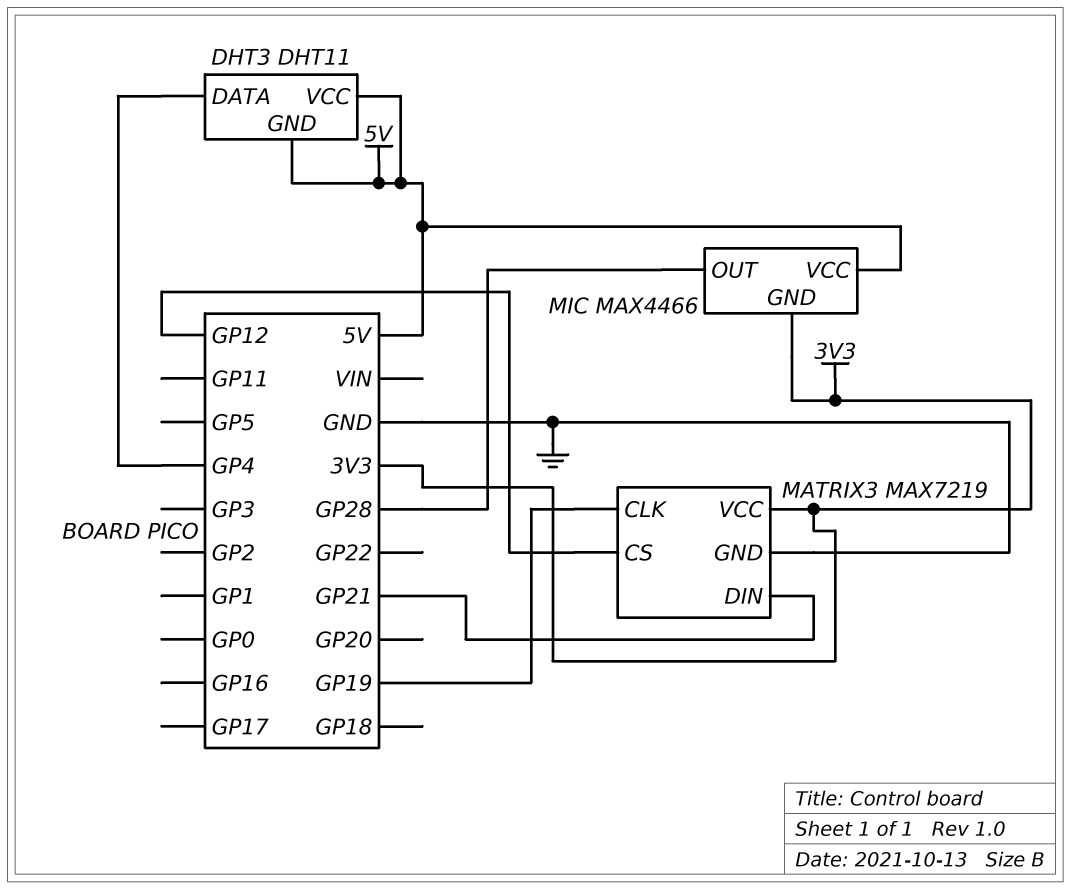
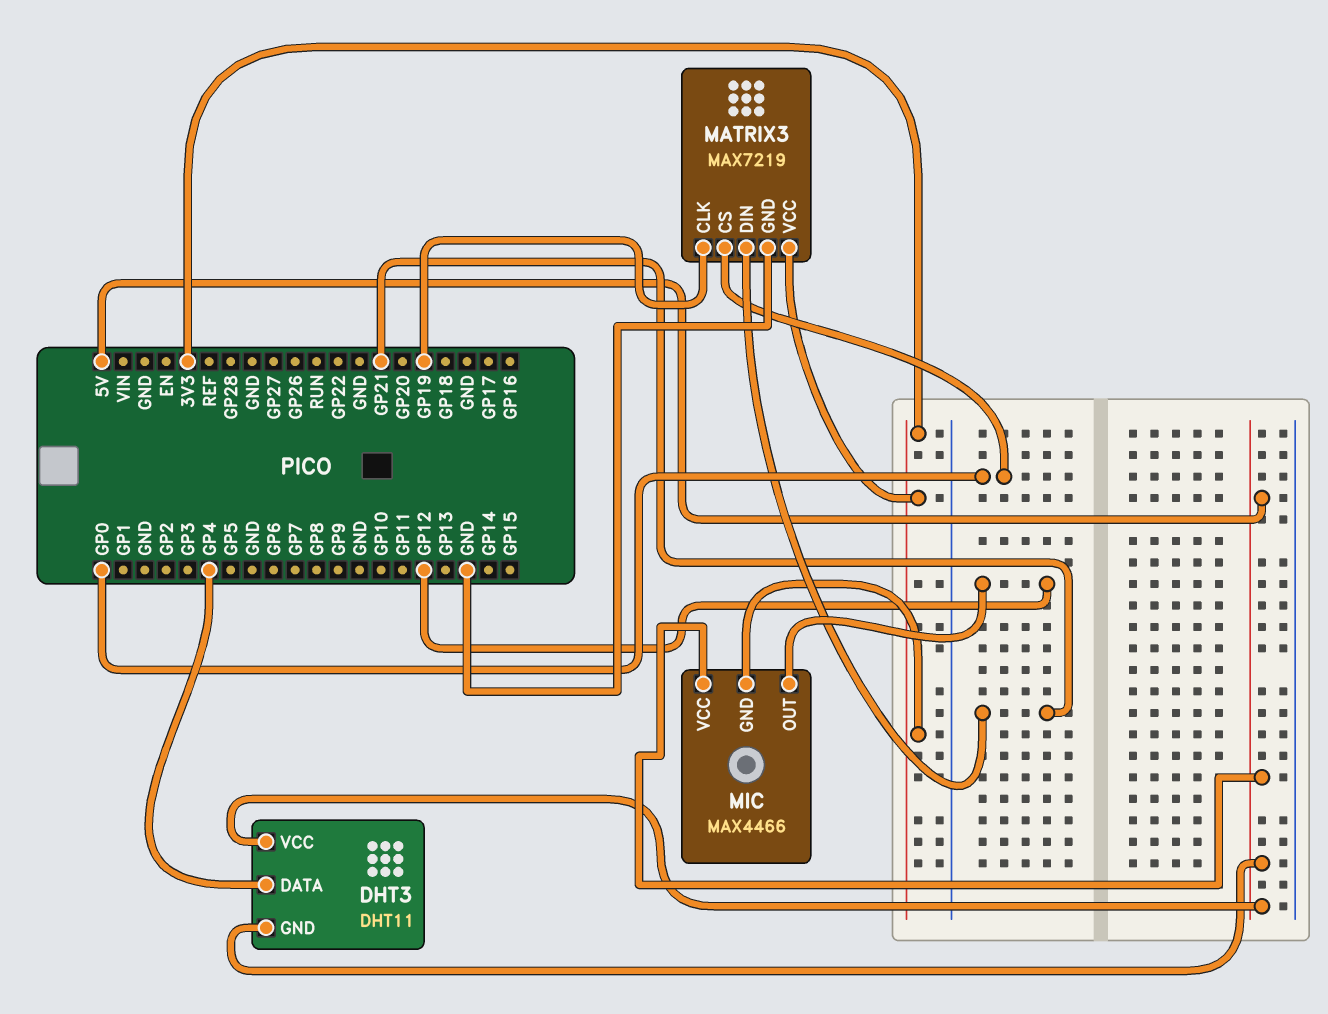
MATRIX3 pin CS: GP12 -> GP0
MIC pin OUT: GP28 -> GP12

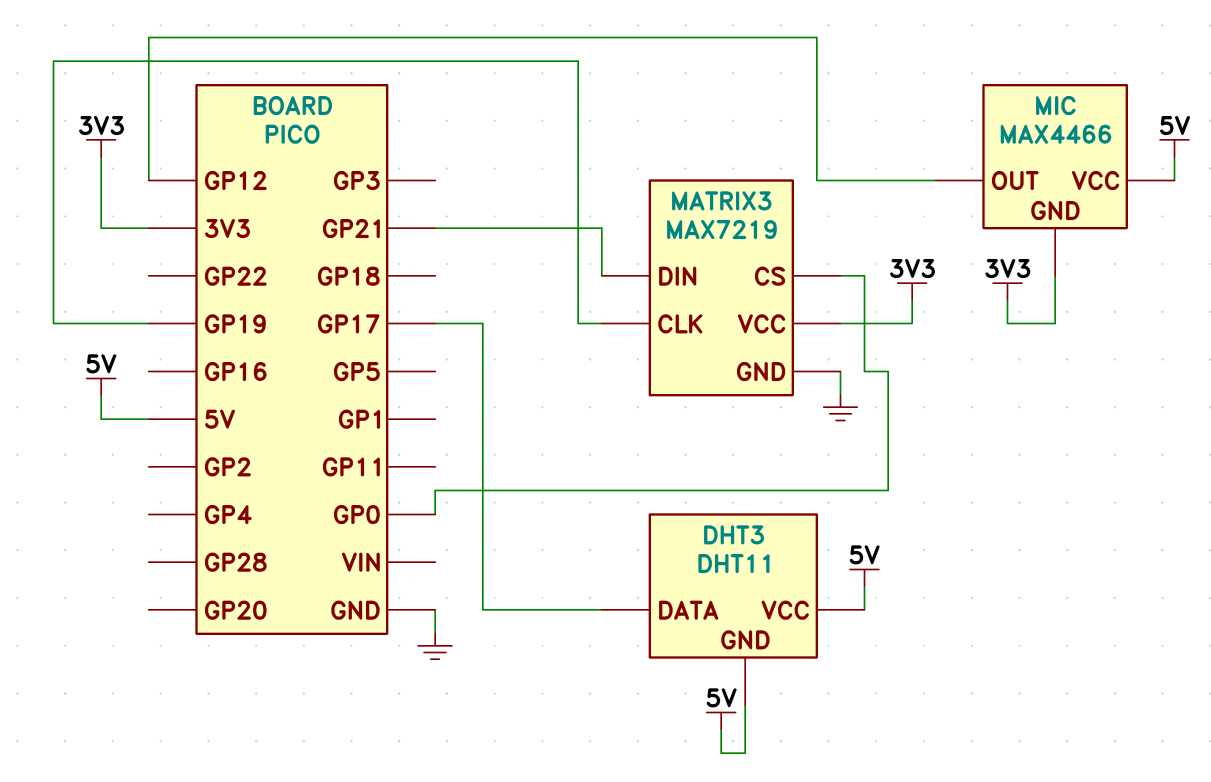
DHT3 pin DATA: GP4 -> GP17

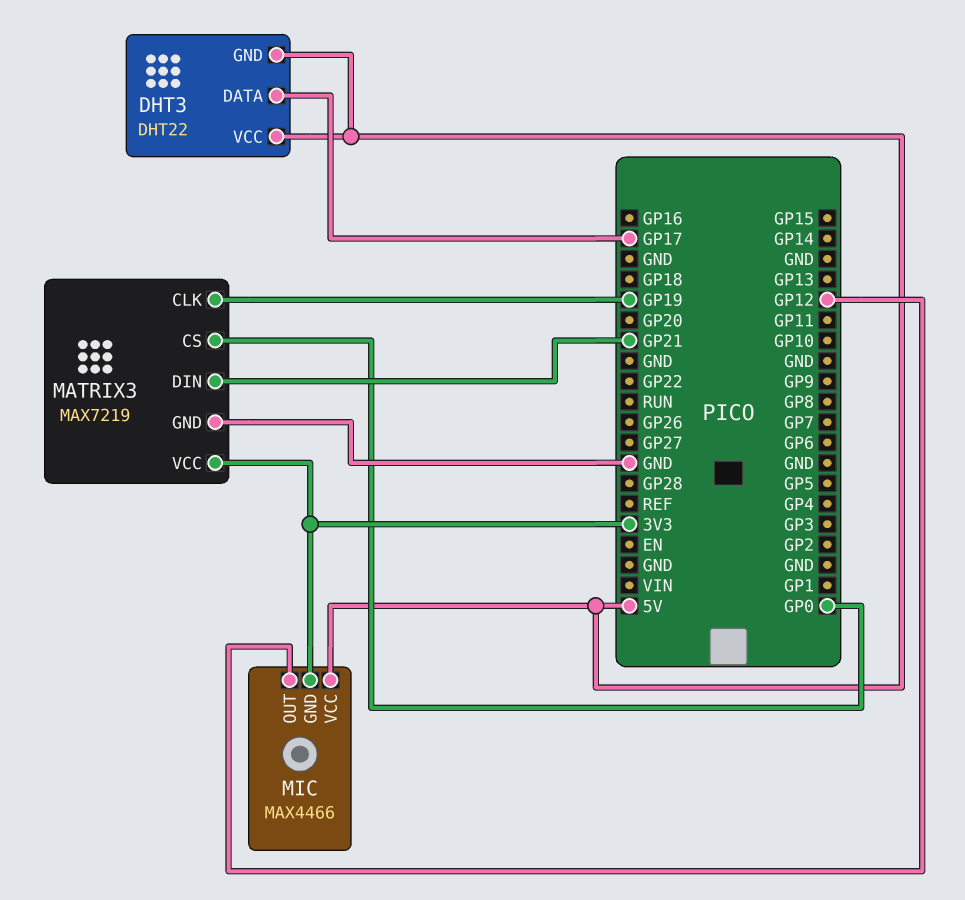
DHT3: DHT11 -> DHT22

